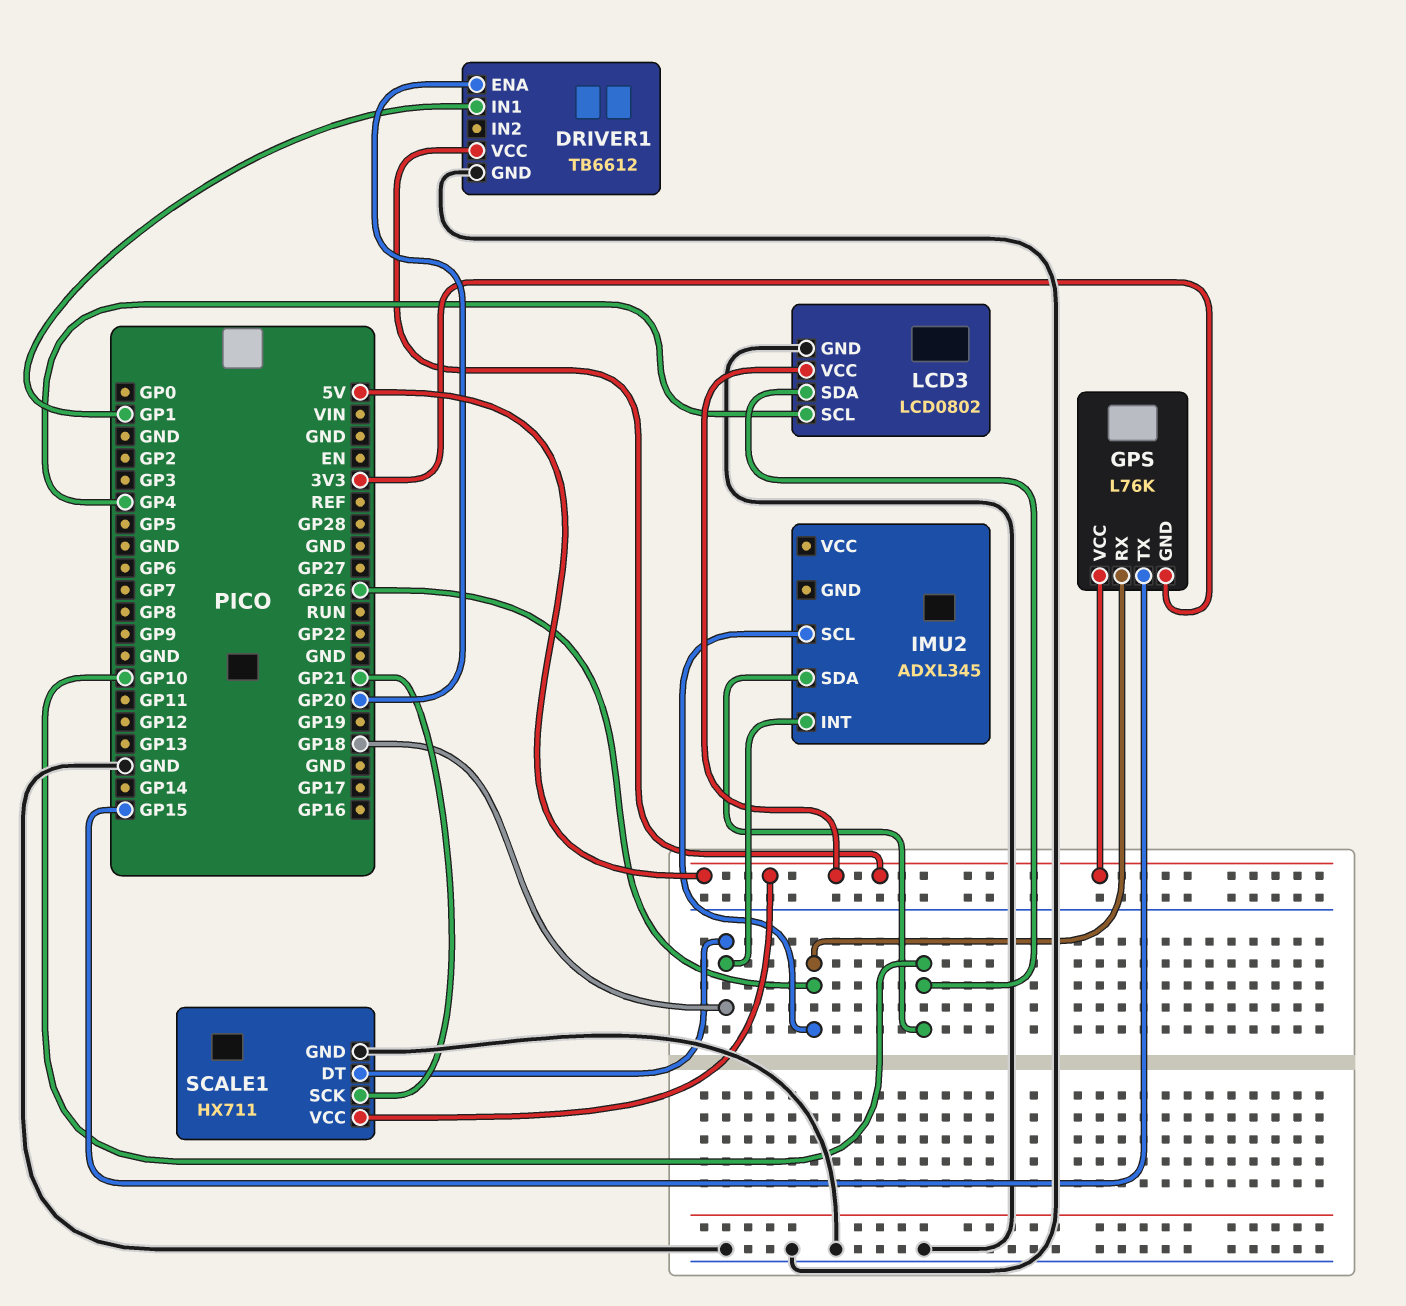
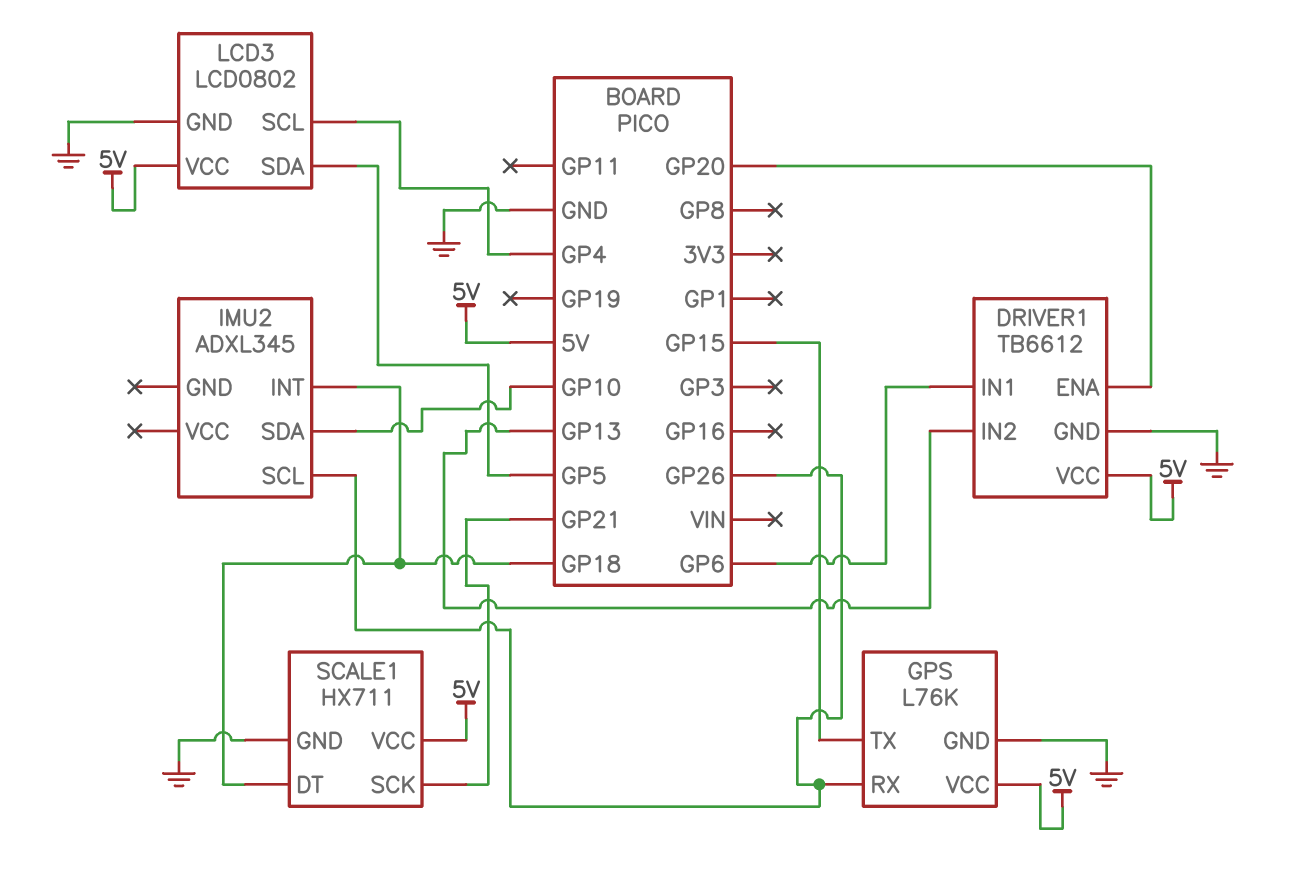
DRIVER1 pin IN1: GP1 -> GP6
DRIVER1 pin IN2: none -> GP13
GPS pin GND: 3V3 -> GND
LCD3 pin SDA: GP10 -> GP5

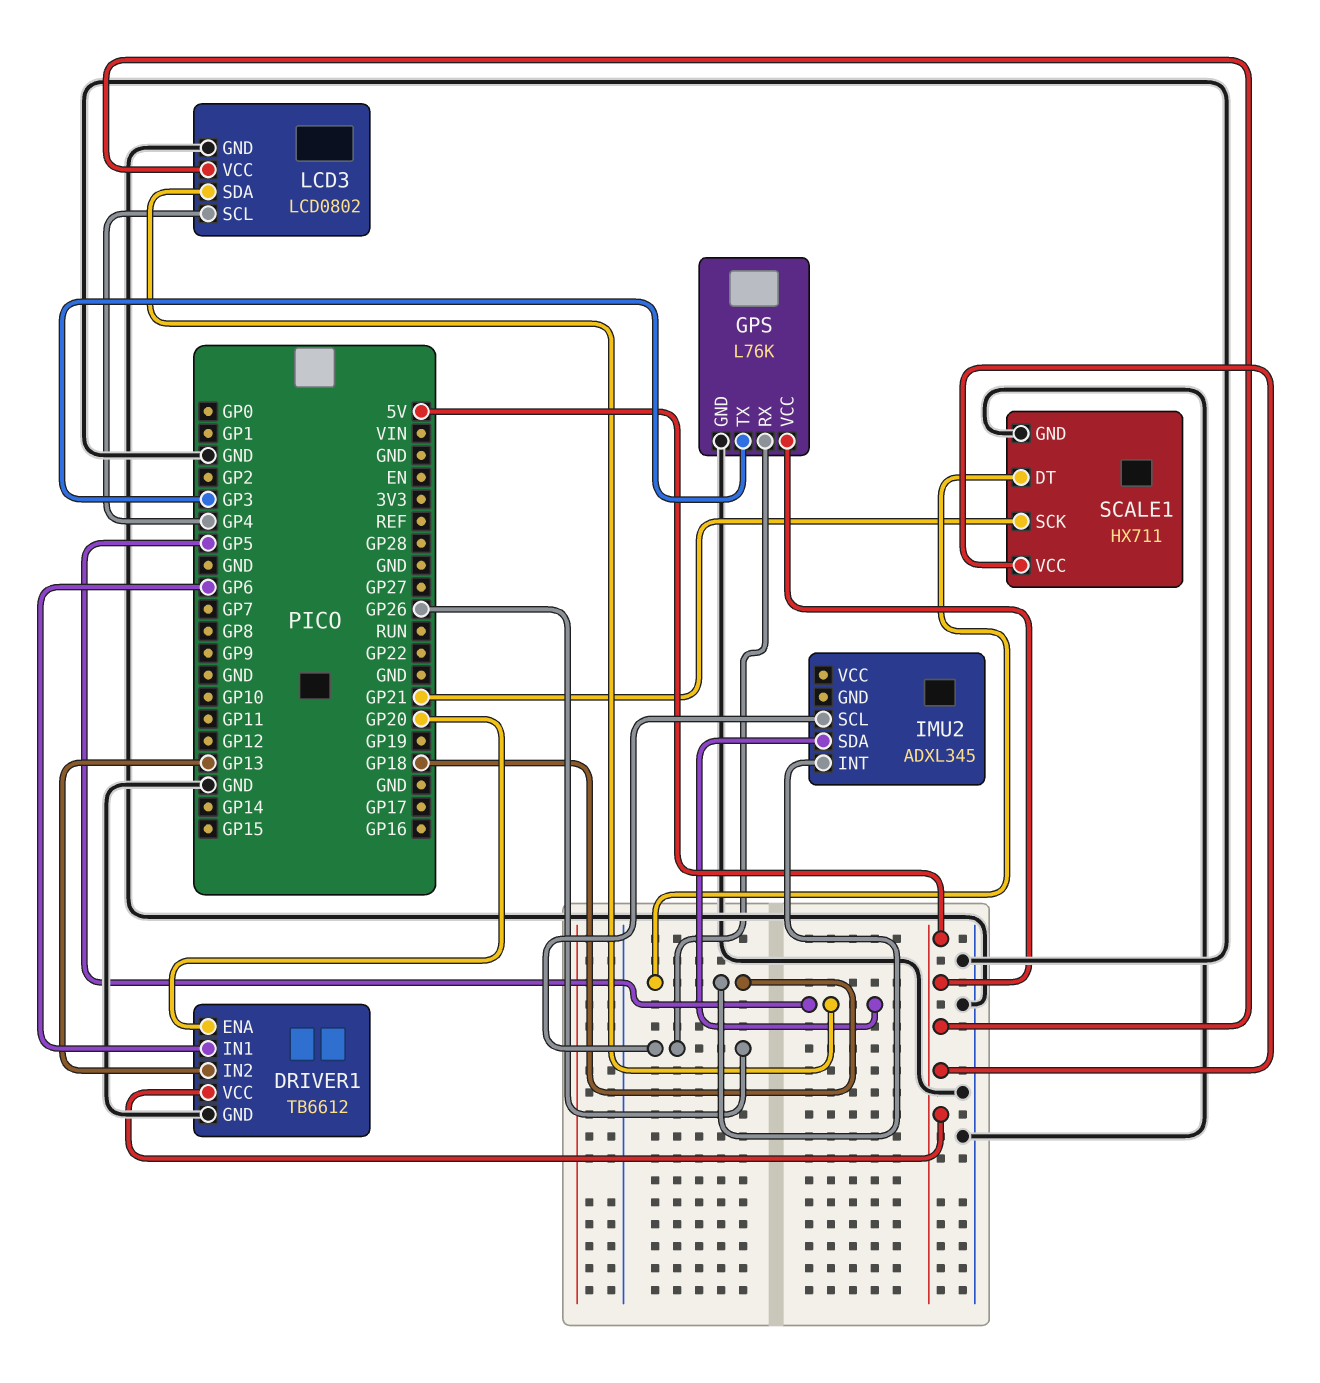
GPS pin TX: GP15 -> GP3
IMU2 pin SDA: GP10 -> GP5

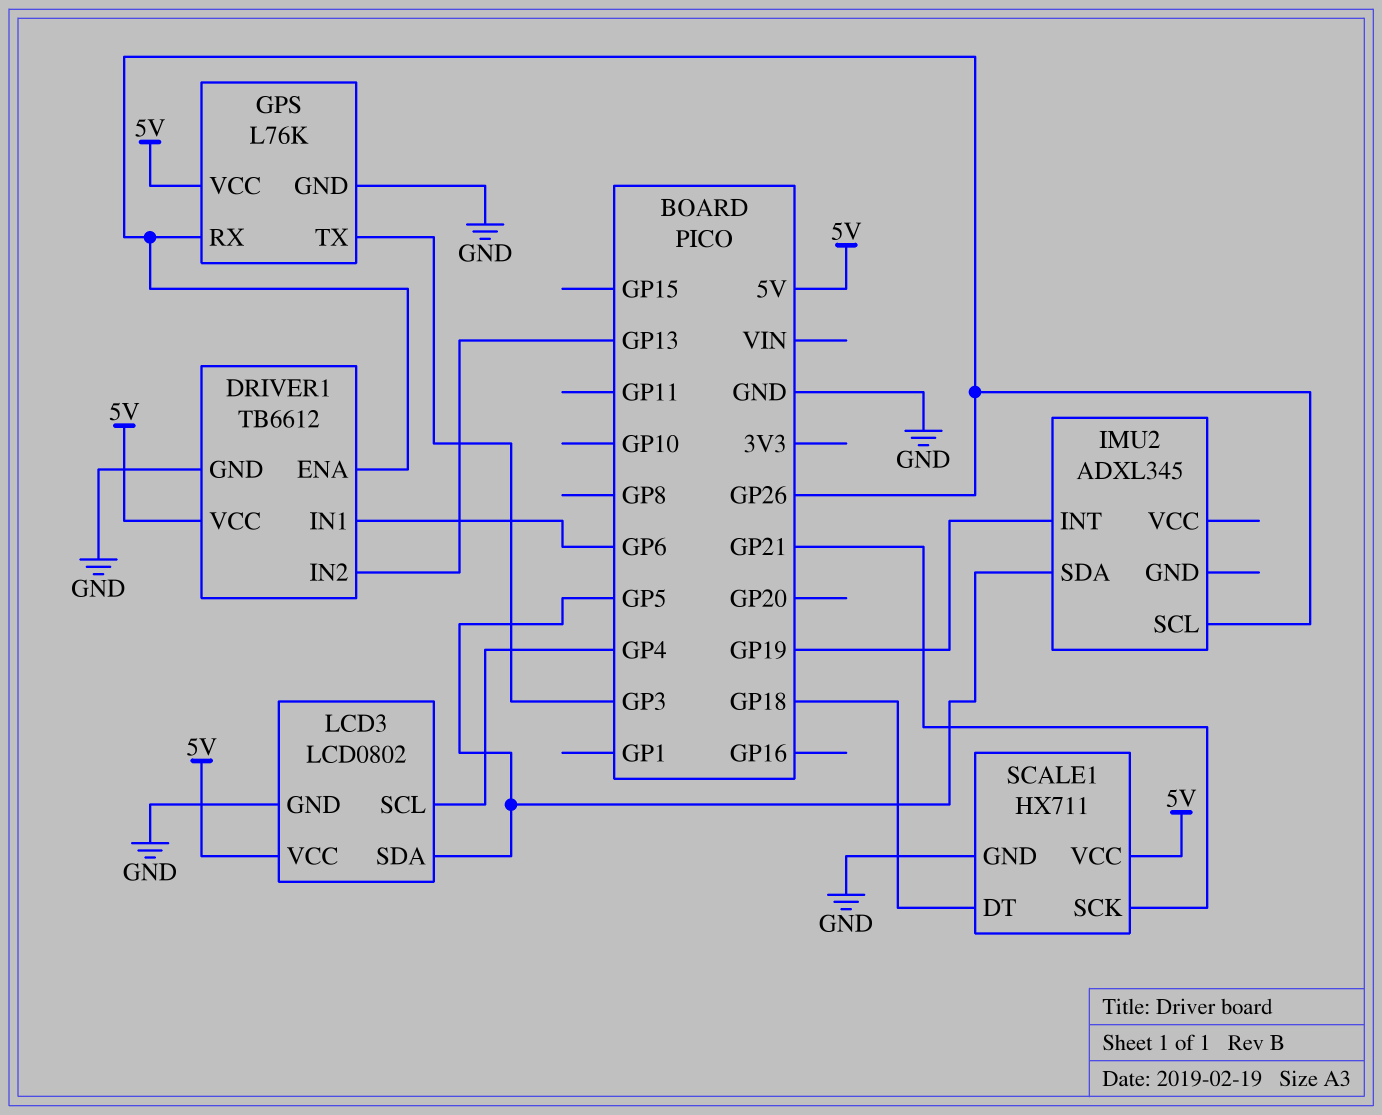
DRIVER1 pin ENA: GP20 -> GP26
IMU2 pin INT: GP18 -> GP19

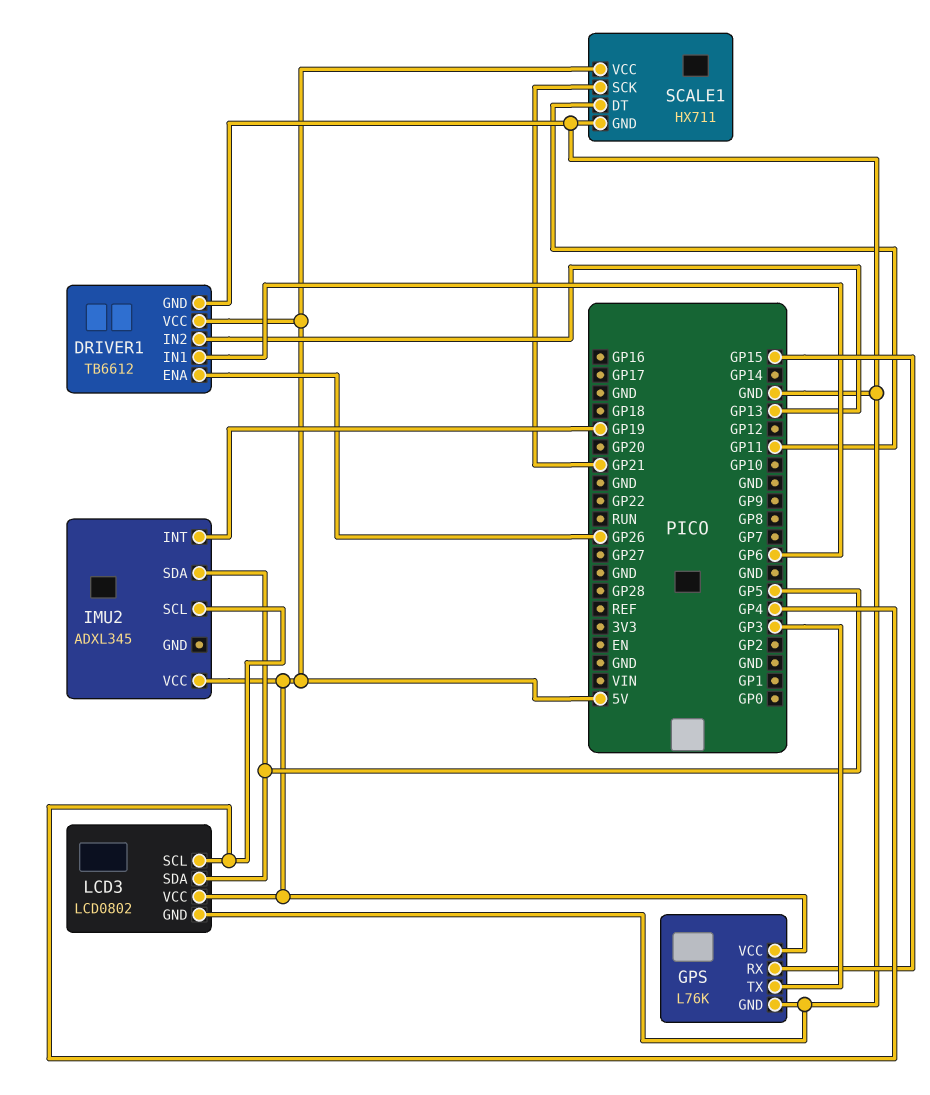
GPS pin RX: GP26 -> GP15
IMU2 pin SCL: GP26 -> GP4
IMU2 pin VCC: none -> 5V
SCALE1 pin DT: GP18 -> GP11

